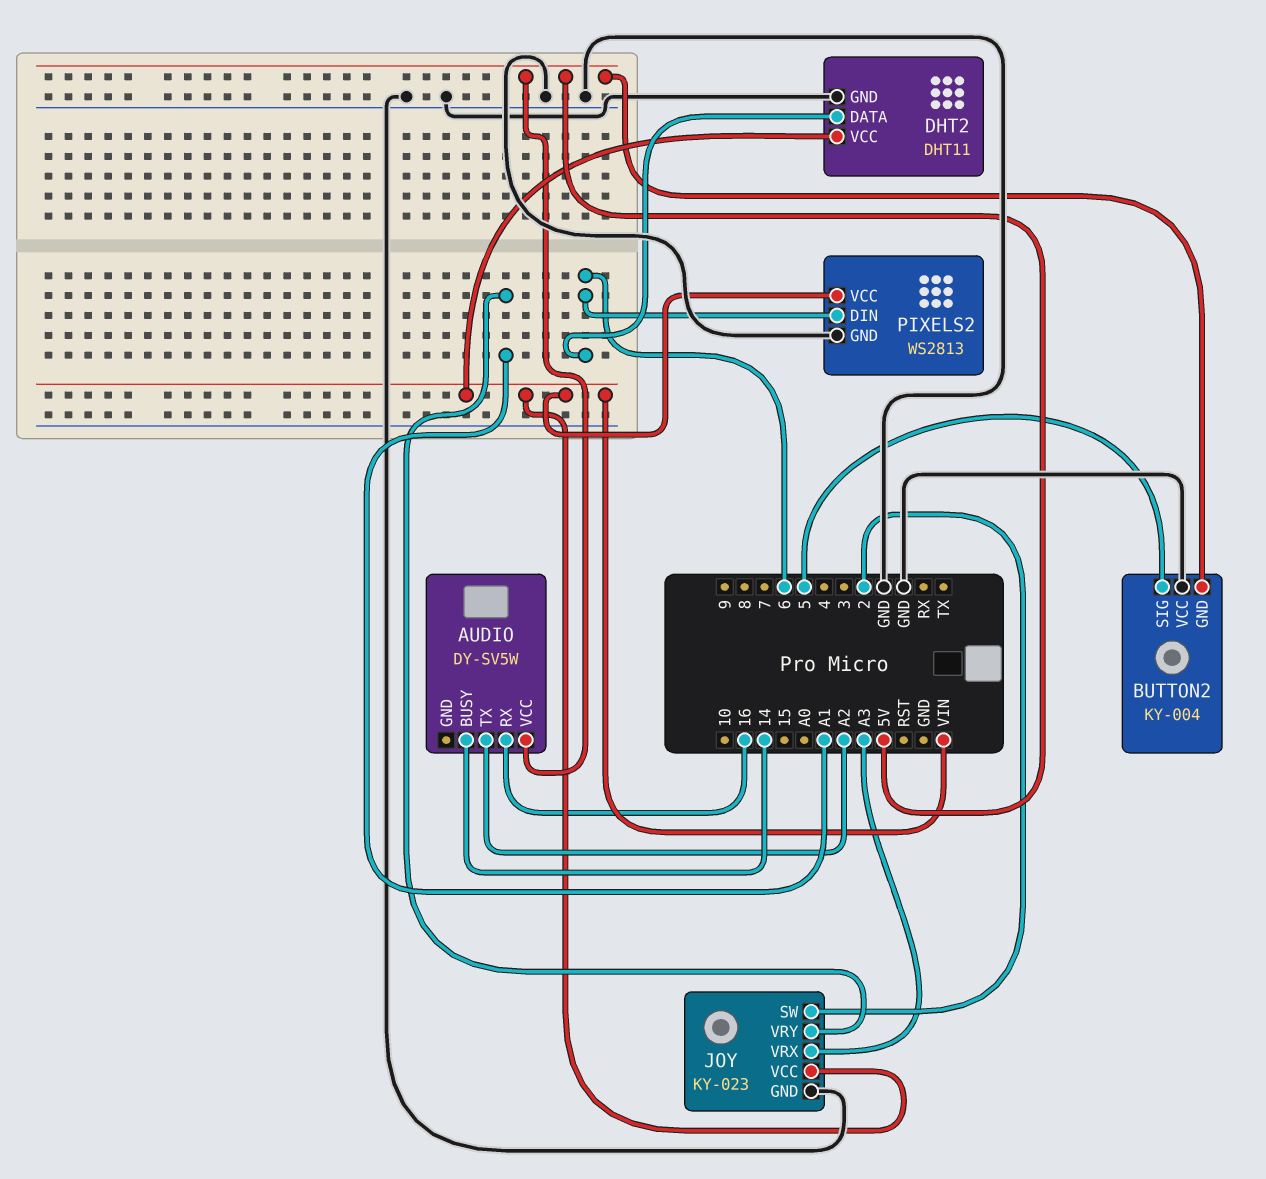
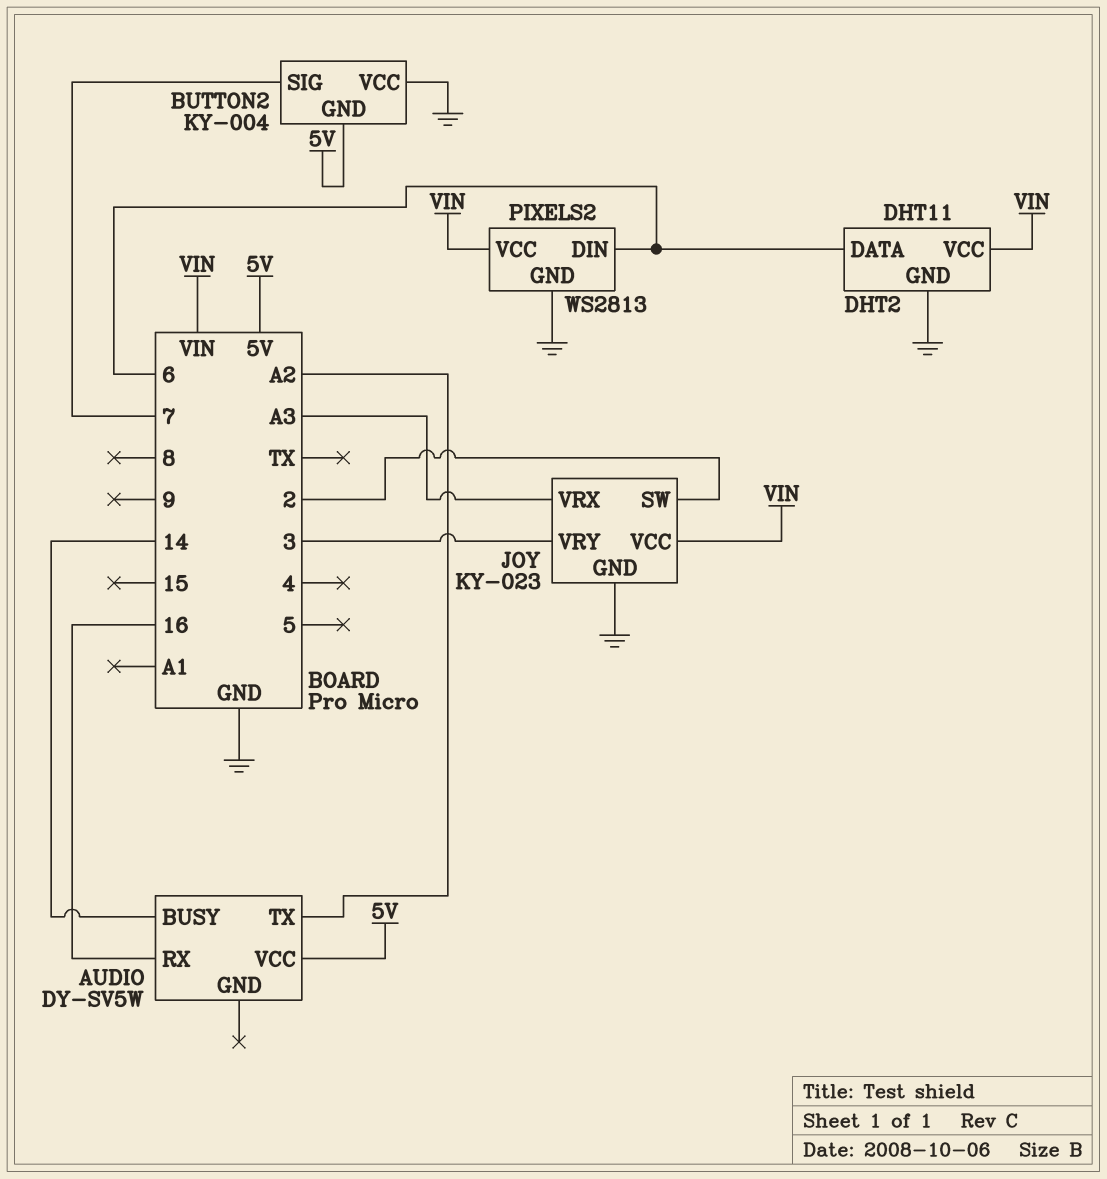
BUTTON2 pin SIG: 5 -> 7
JOY pin VRY: A1 -> 3

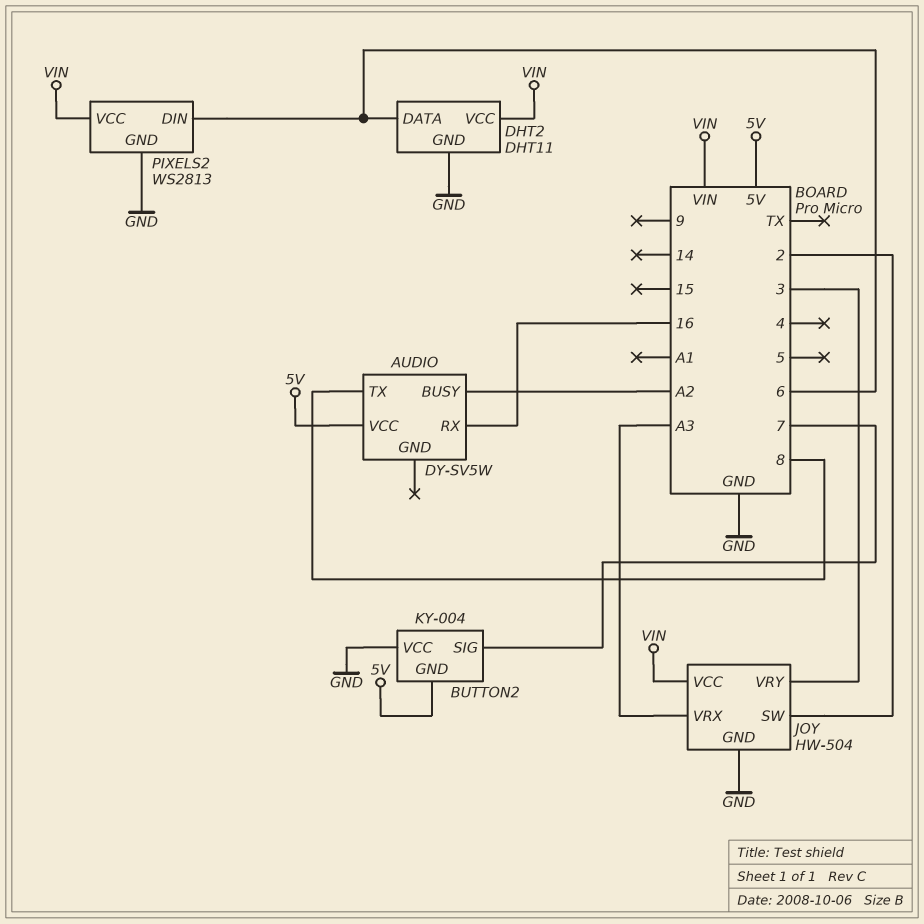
AUDIO pin BUSY: 14 -> A2
AUDIO pin TX: A2 -> 8
JOY: KY-023 -> HW-504

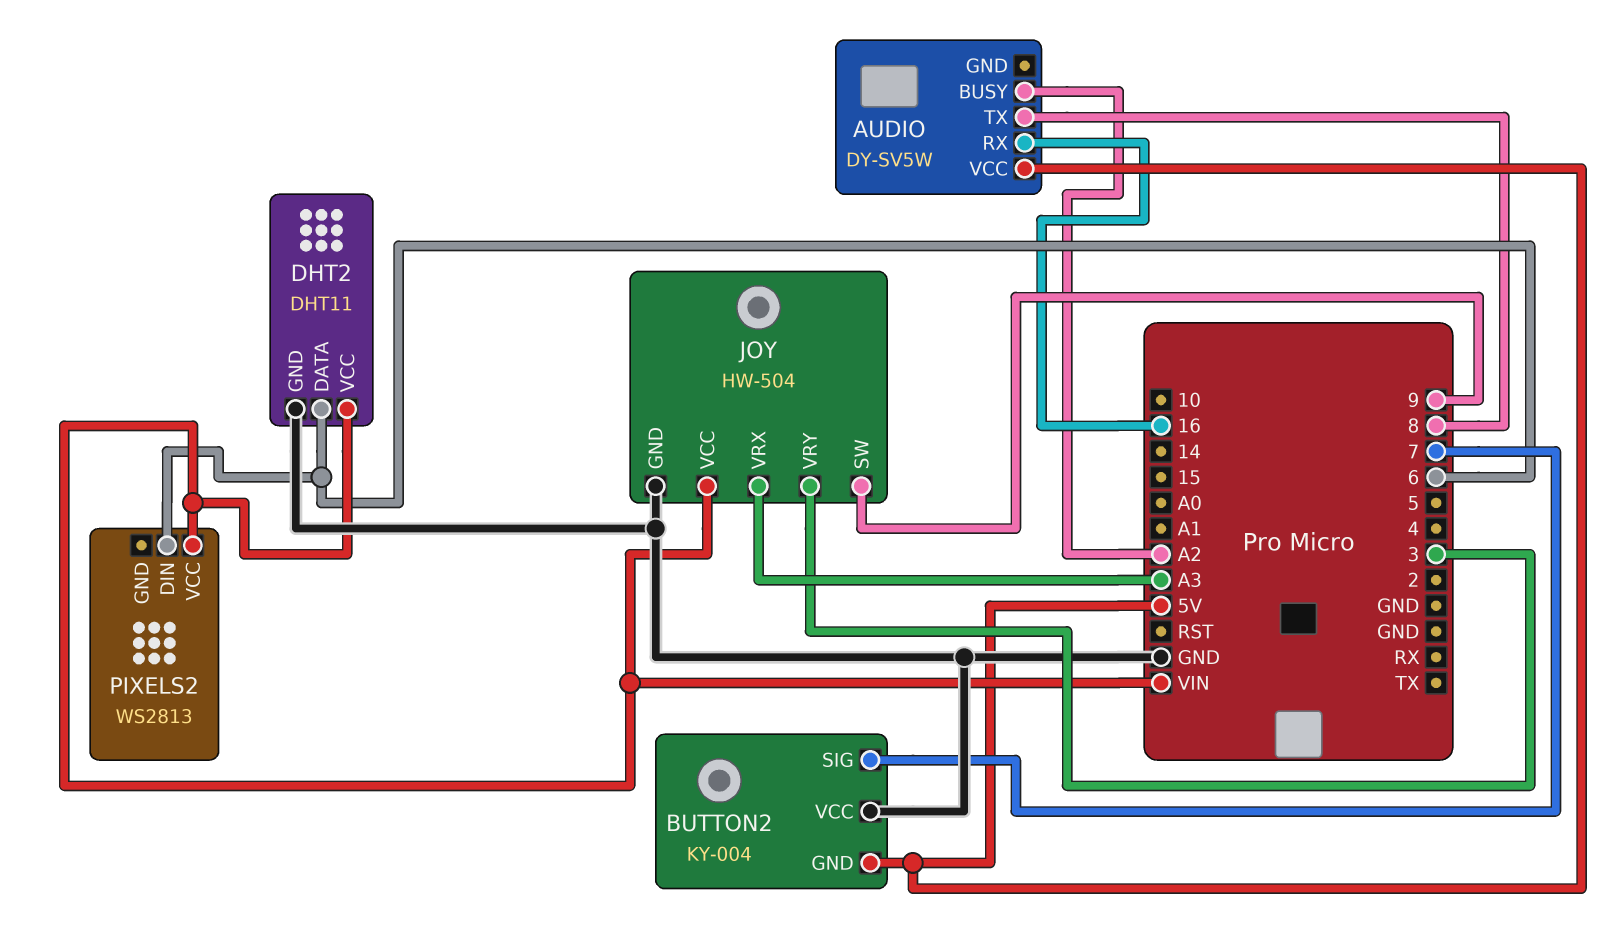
JOY pin SW: 2 -> 9
PIXELS2 pin GND: GND -> none

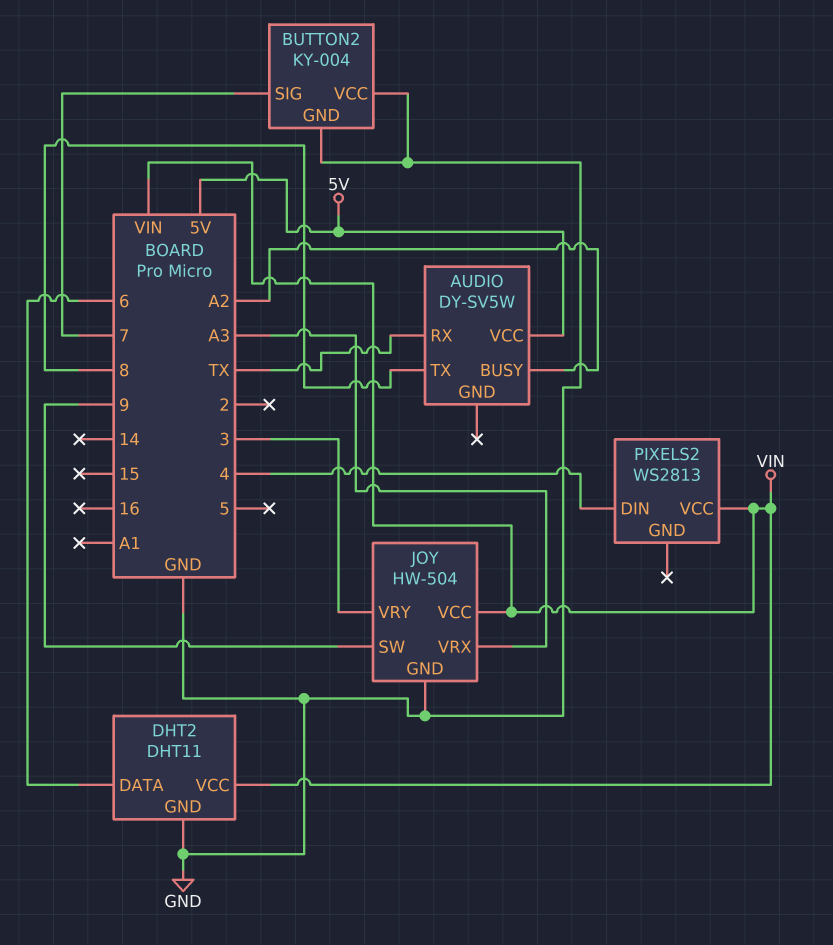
AUDIO pin RX: 16 -> TX
BUTTON2 pin GND: 5V -> GND
PIXELS2 pin DIN: 6 -> 4

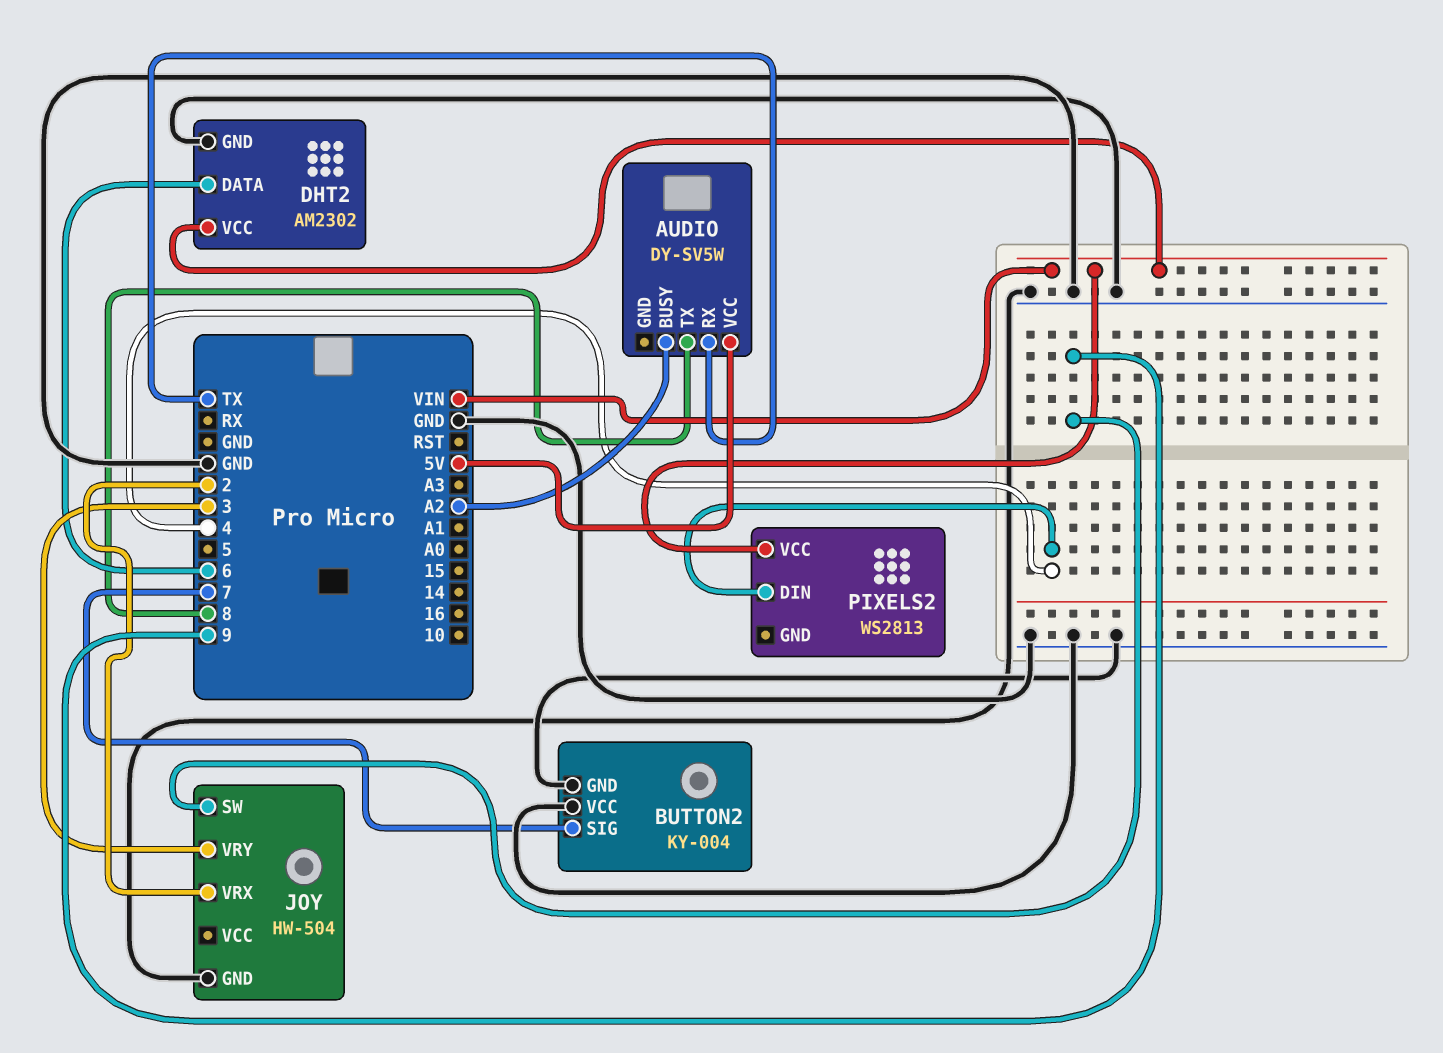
DHT2: DHT11 -> AM2302
JOY pin VCC: VIN -> none
JOY pin VRX: A3 -> 2

